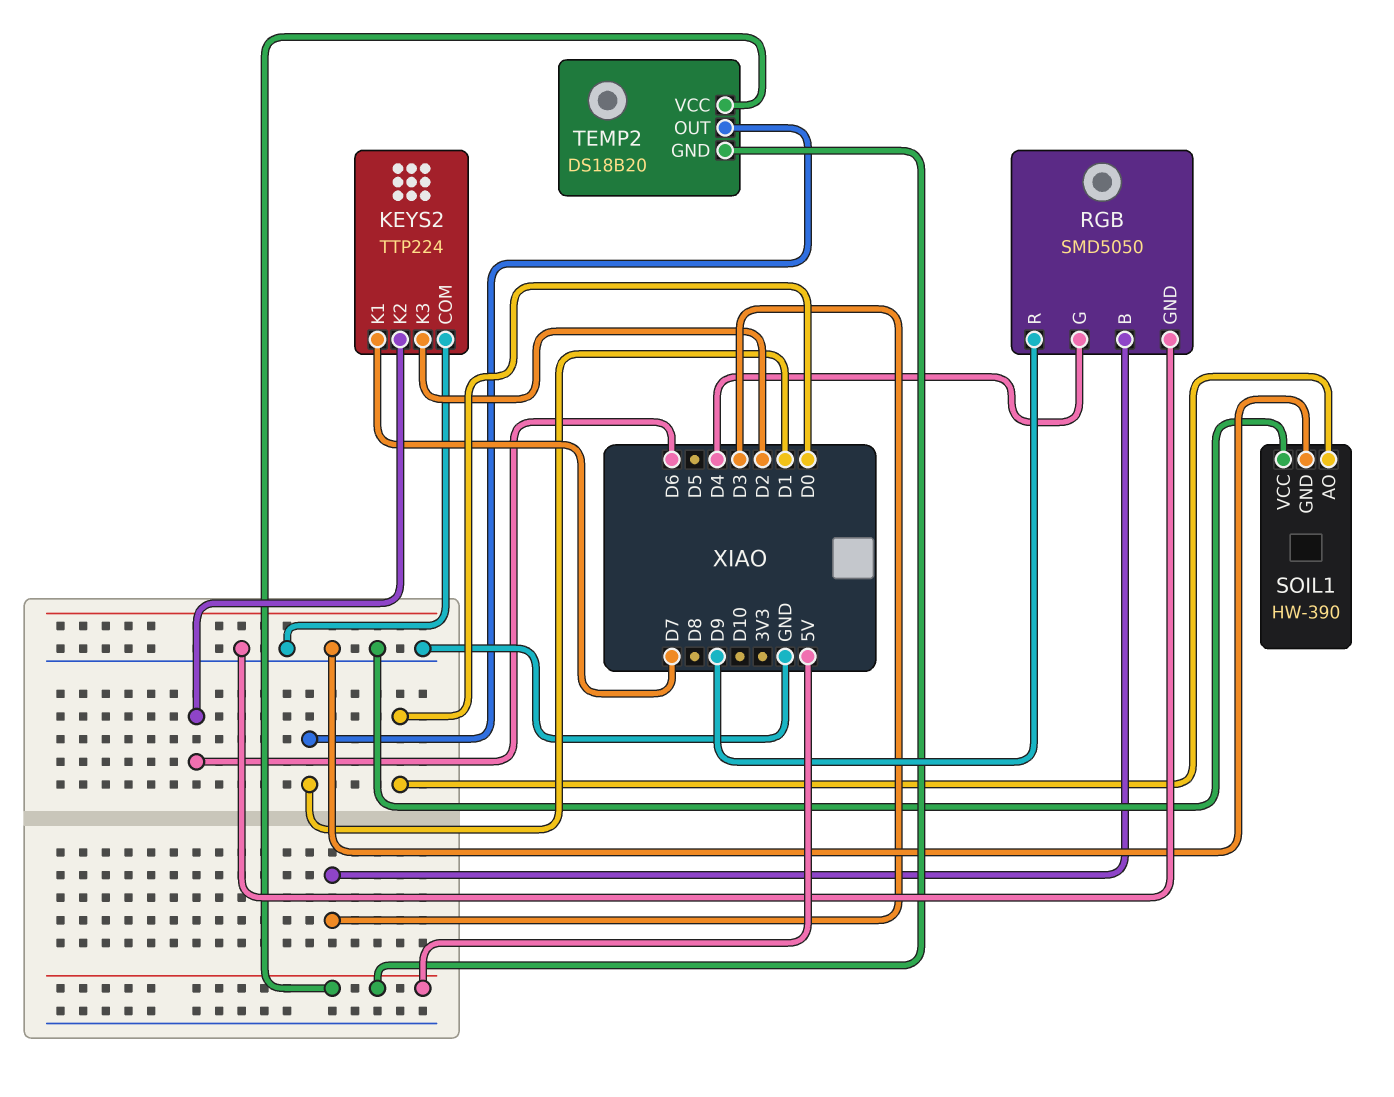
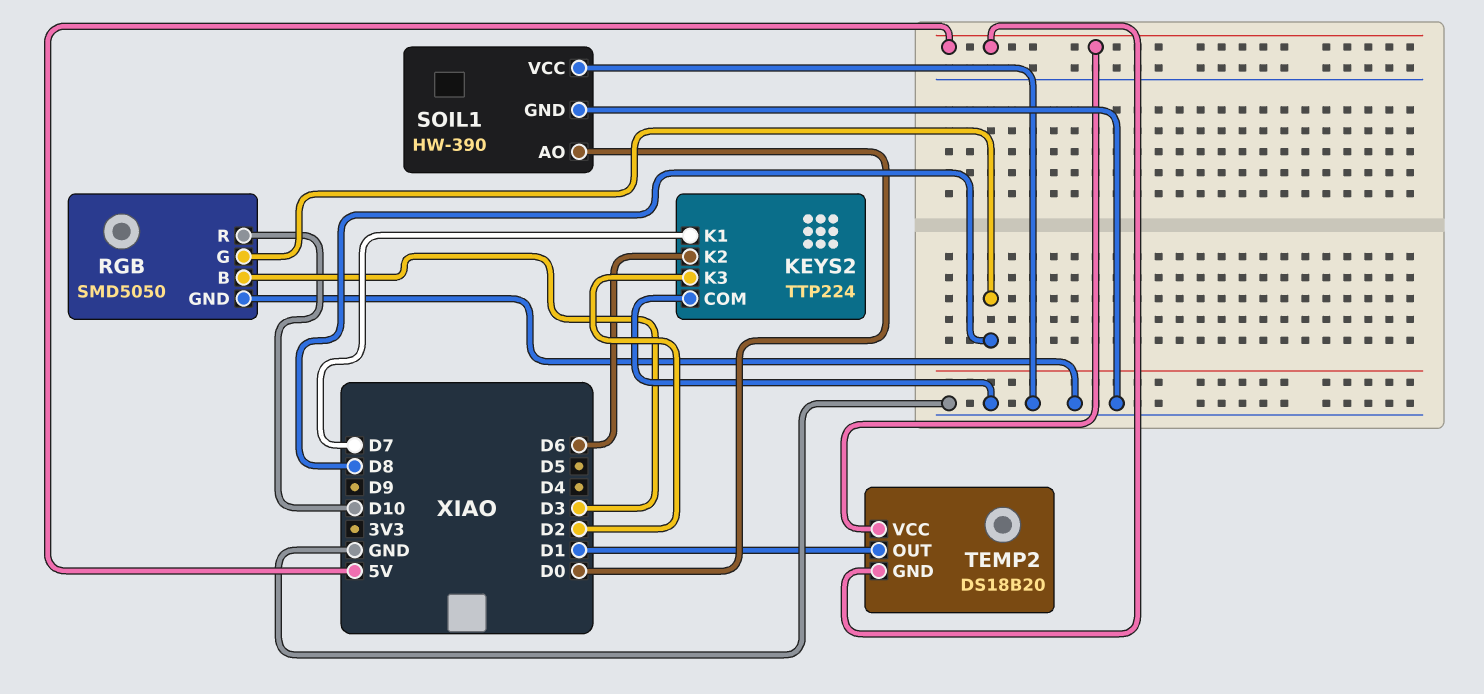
RGB pin G: D4 -> D8
RGB pin R: D9 -> D10

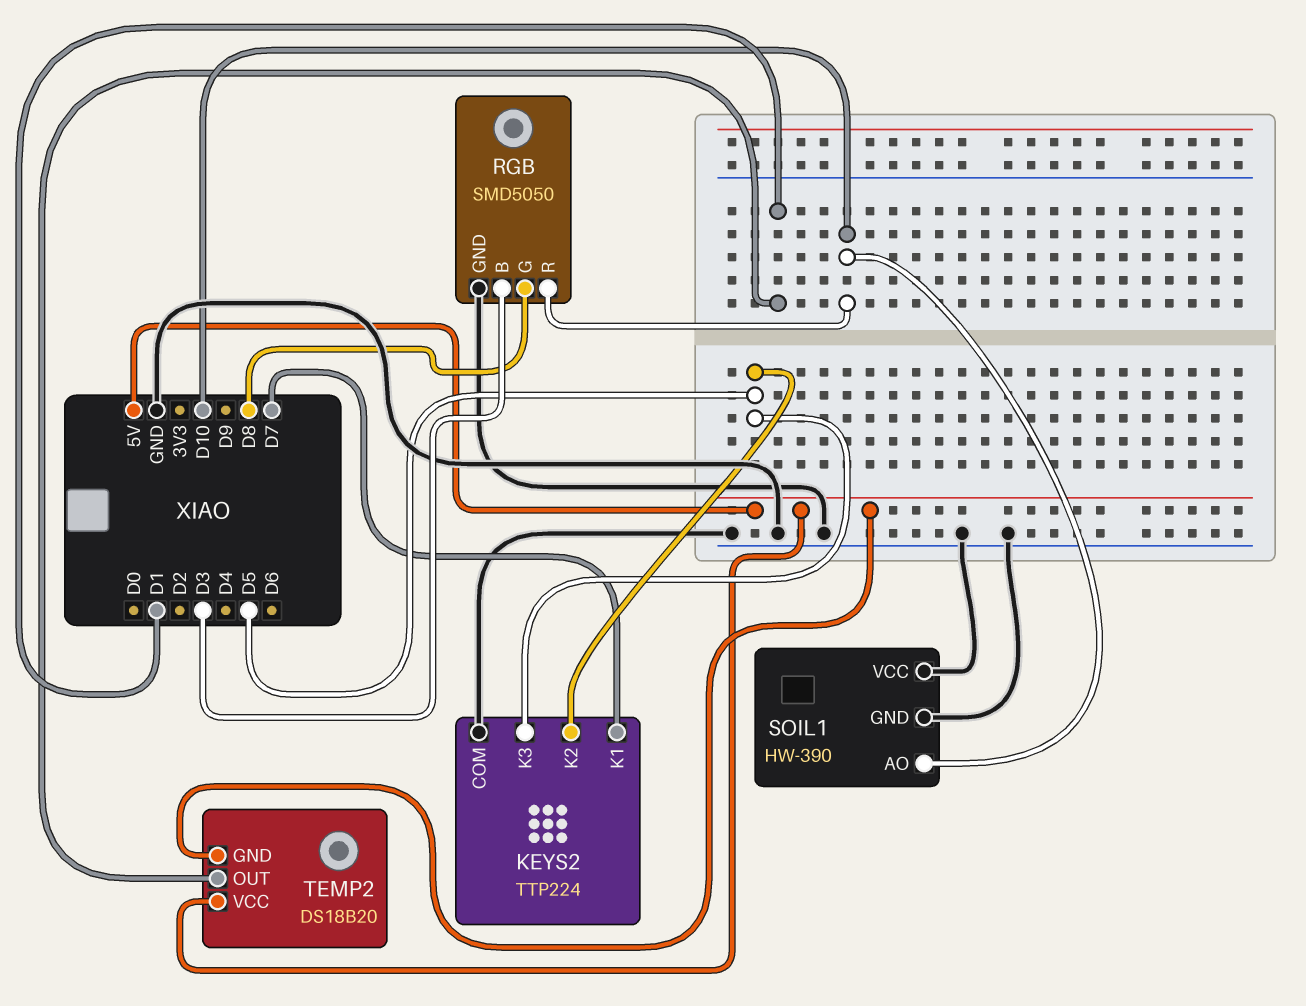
KEYS2 pin K2: D6 -> D5
KEYS2 pin K3: D2 -> D5
SOIL1 pin AO: D0 -> D10

